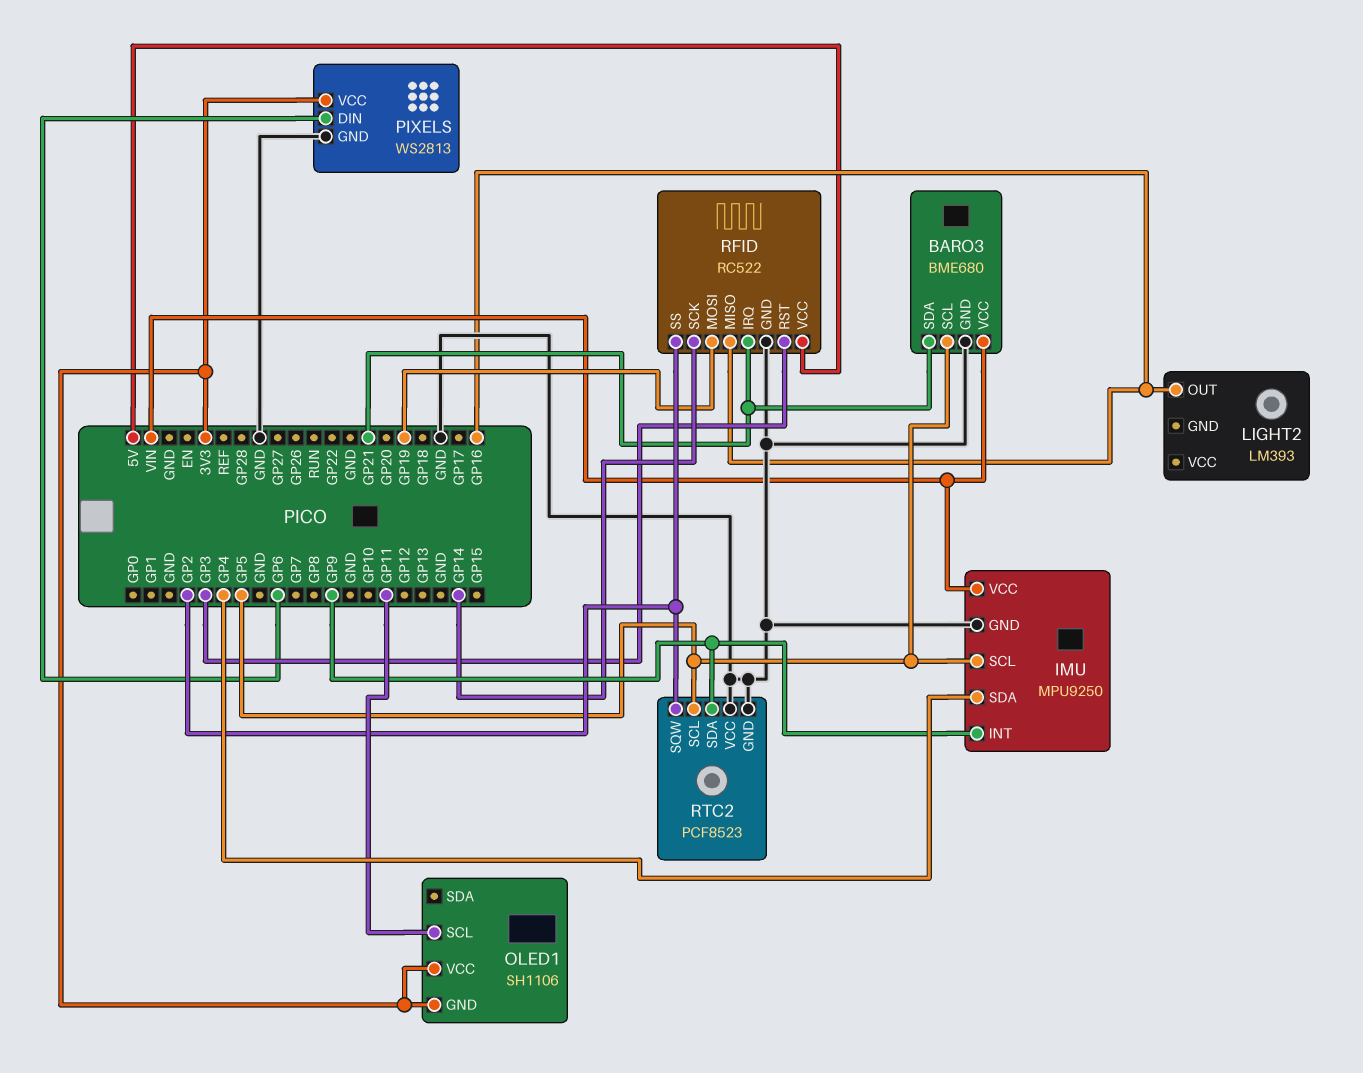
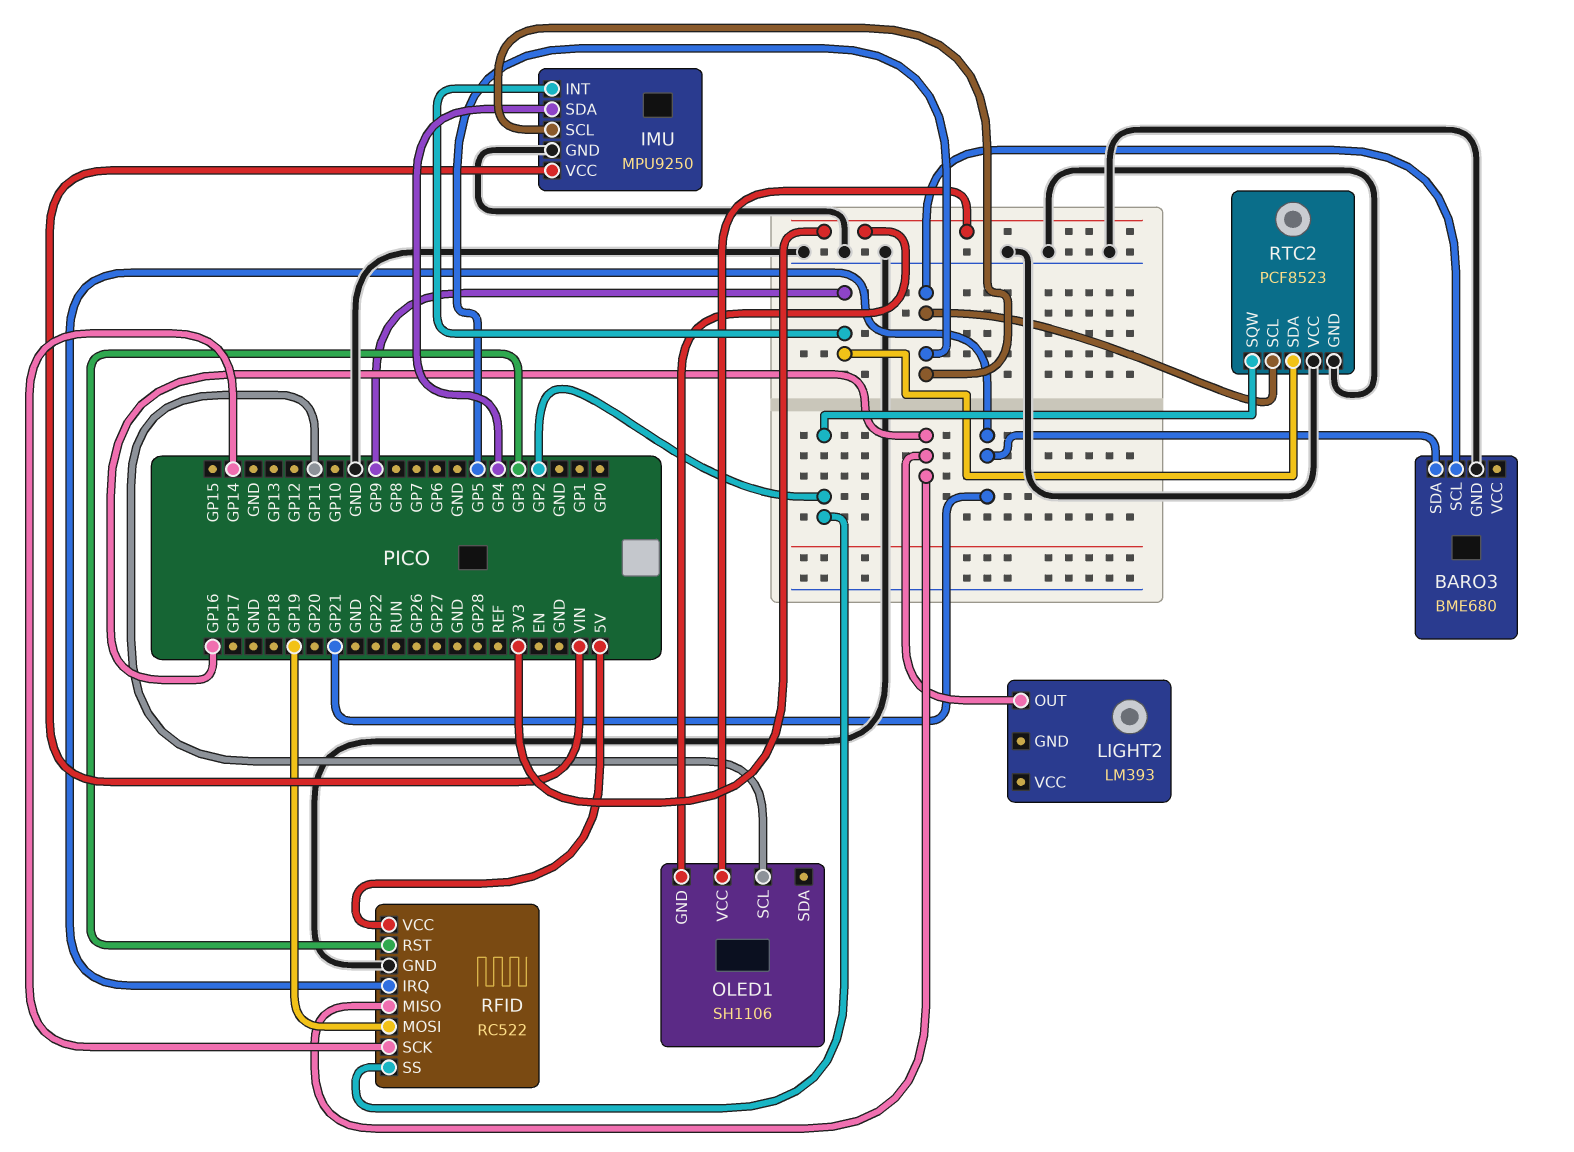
BARO3 pin VCC: VIN -> none
PIXELS: WS2813 -> none
PIXELS pin DIN: GP6 -> none
PIXELS pin GND: GND -> none
PIXELS pin VCC: 3V3 -> none

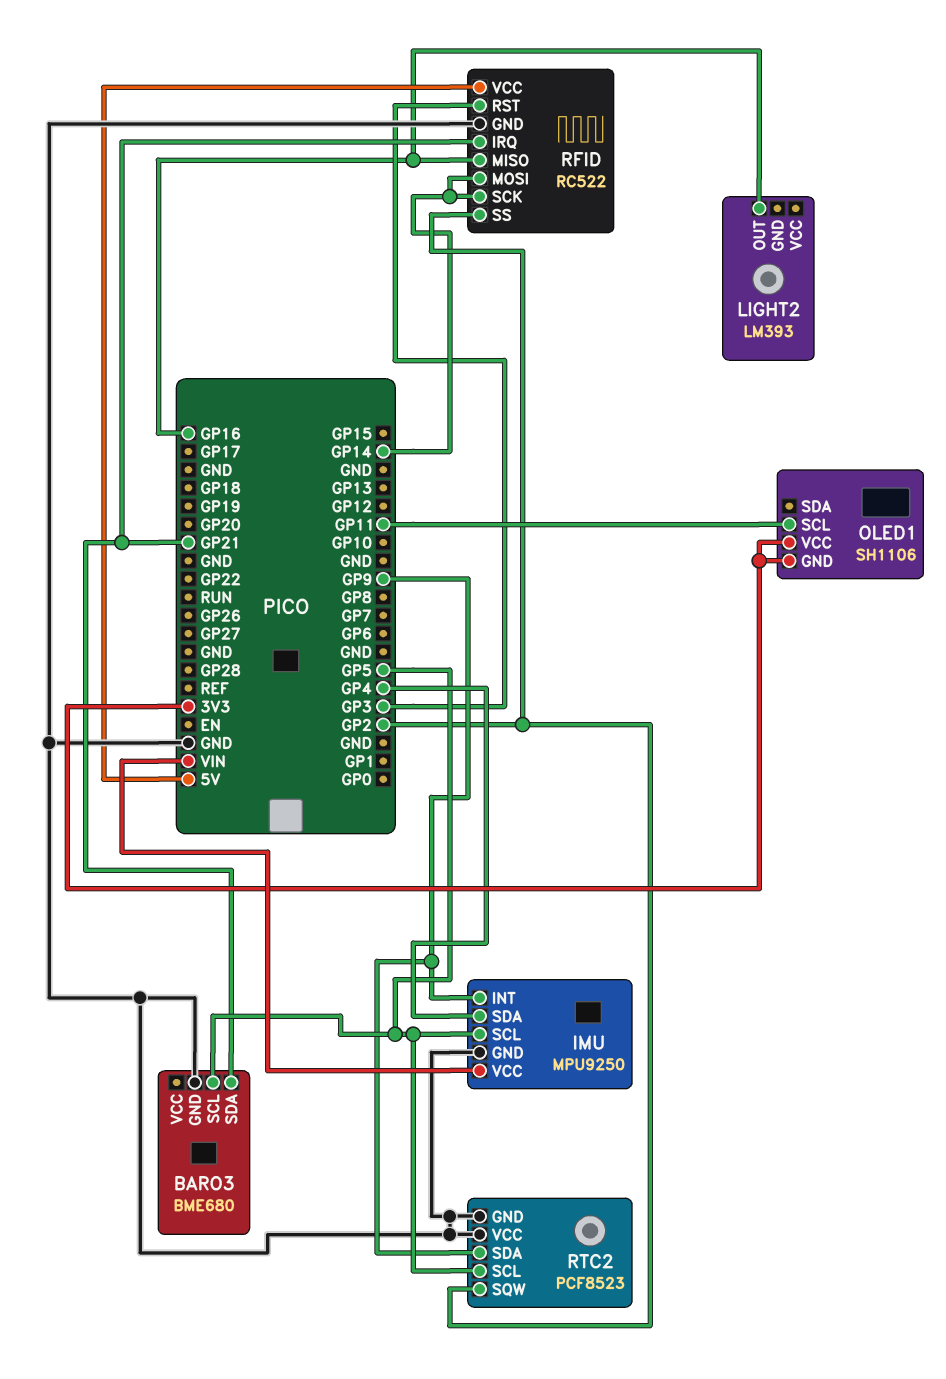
RFID pin MOSI: GP19 -> GP14

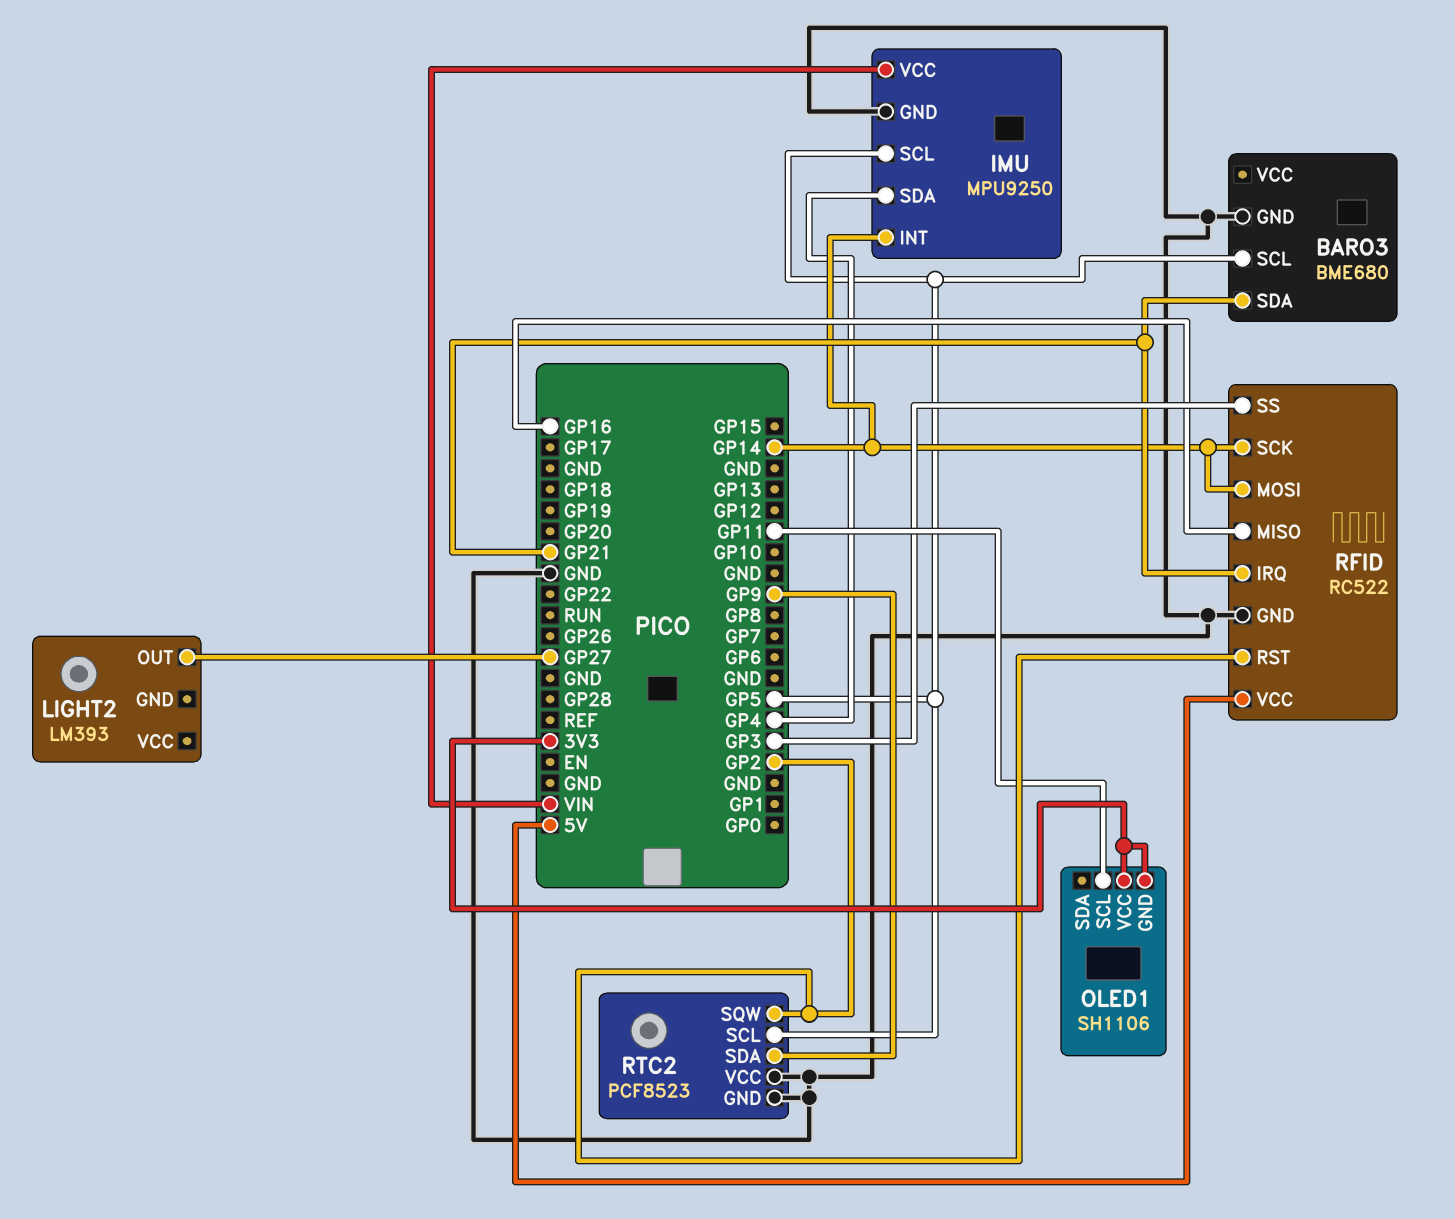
IMU pin INT: GP9 -> GP14
LIGHT2 pin OUT: GP16 -> GP27
RFID pin RST: GP3 -> GP2
RFID pin SS: GP2 -> GP3

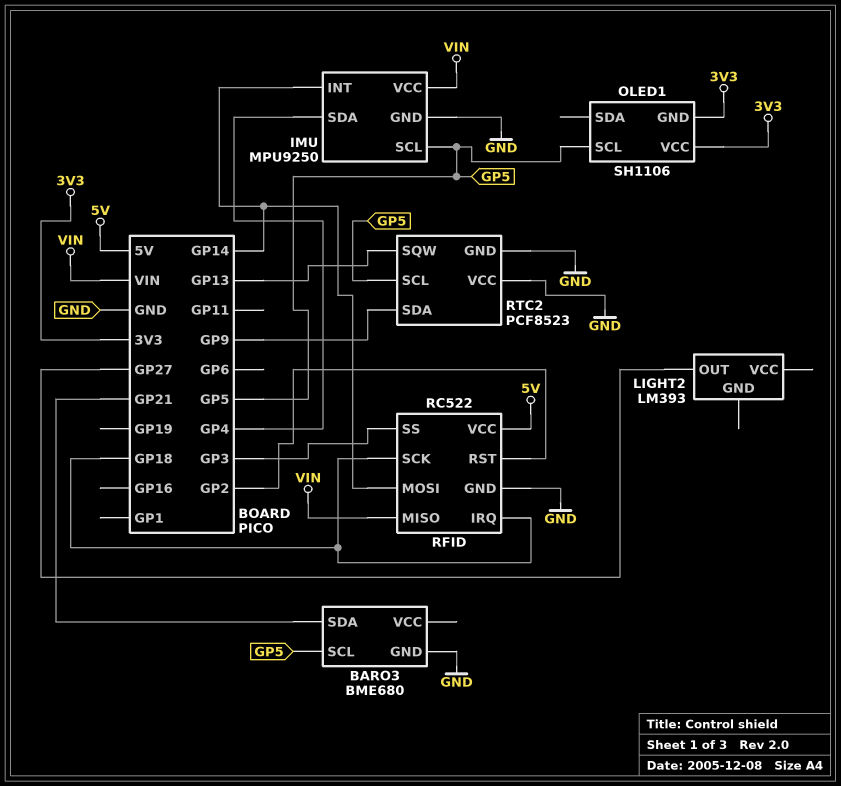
OLED1 pin SCL: GP11 -> GP5
RFID pin IRQ: GP21 -> GP18
RFID pin MISO: GP16 -> VIN
RFID pin SCK: GP14 -> GP18
RTC2 pin SQW: GP2 -> GP13

